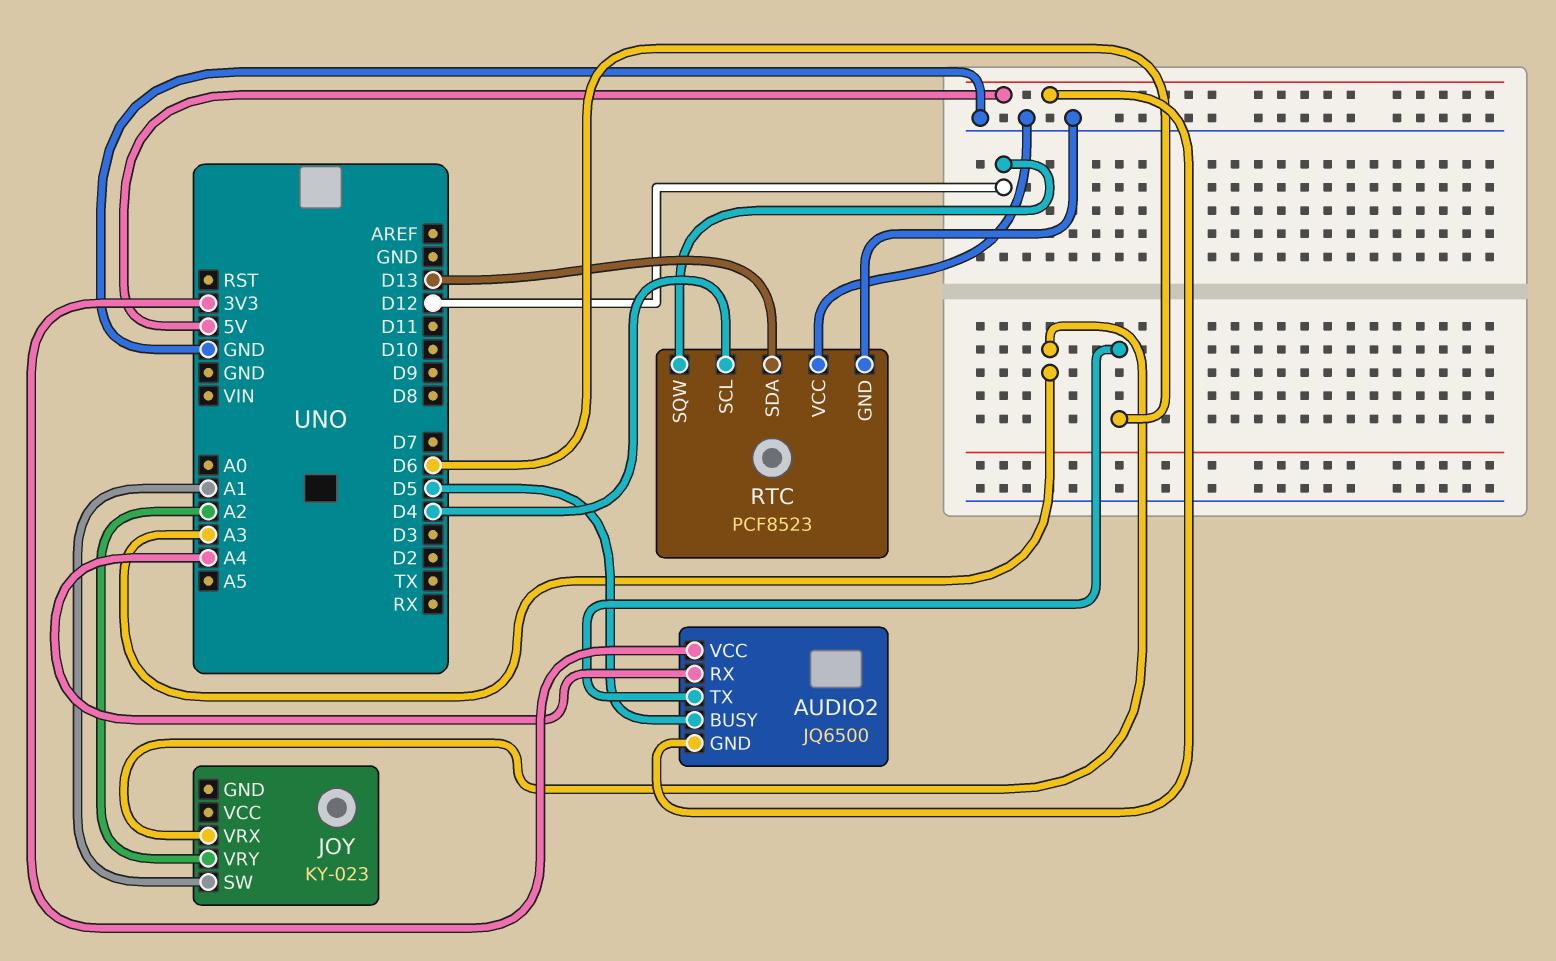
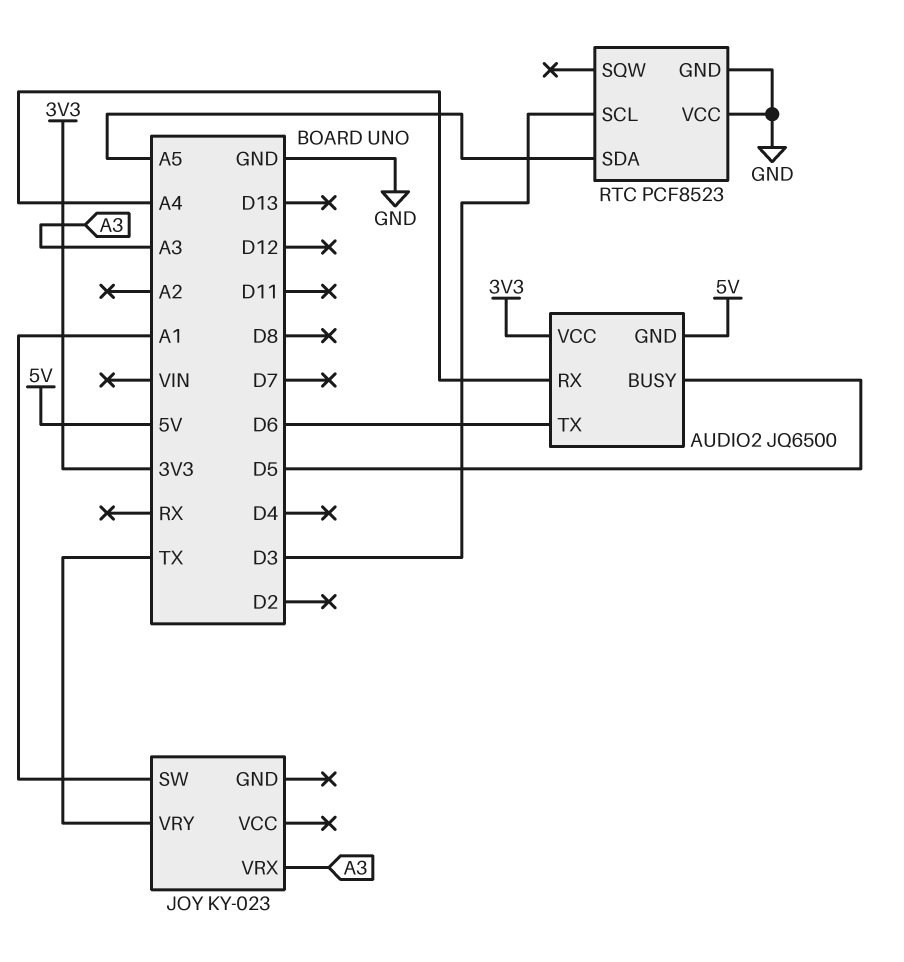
JOY pin VRY: A2 -> TX
RTC pin SCL: D4 -> D3
RTC pin SDA: D13 -> A5
RTC pin SQW: D12 -> none

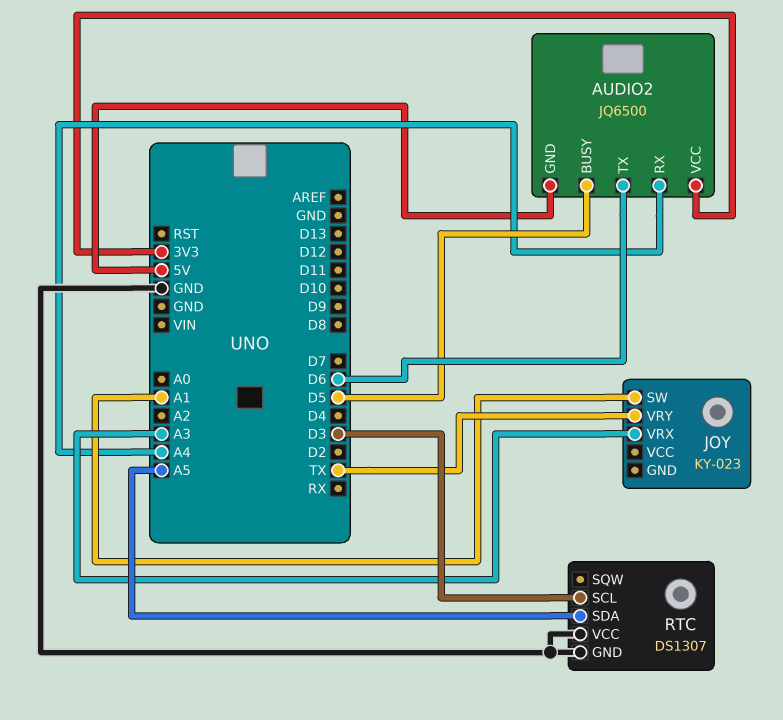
RTC: PCF8523 -> DS1307

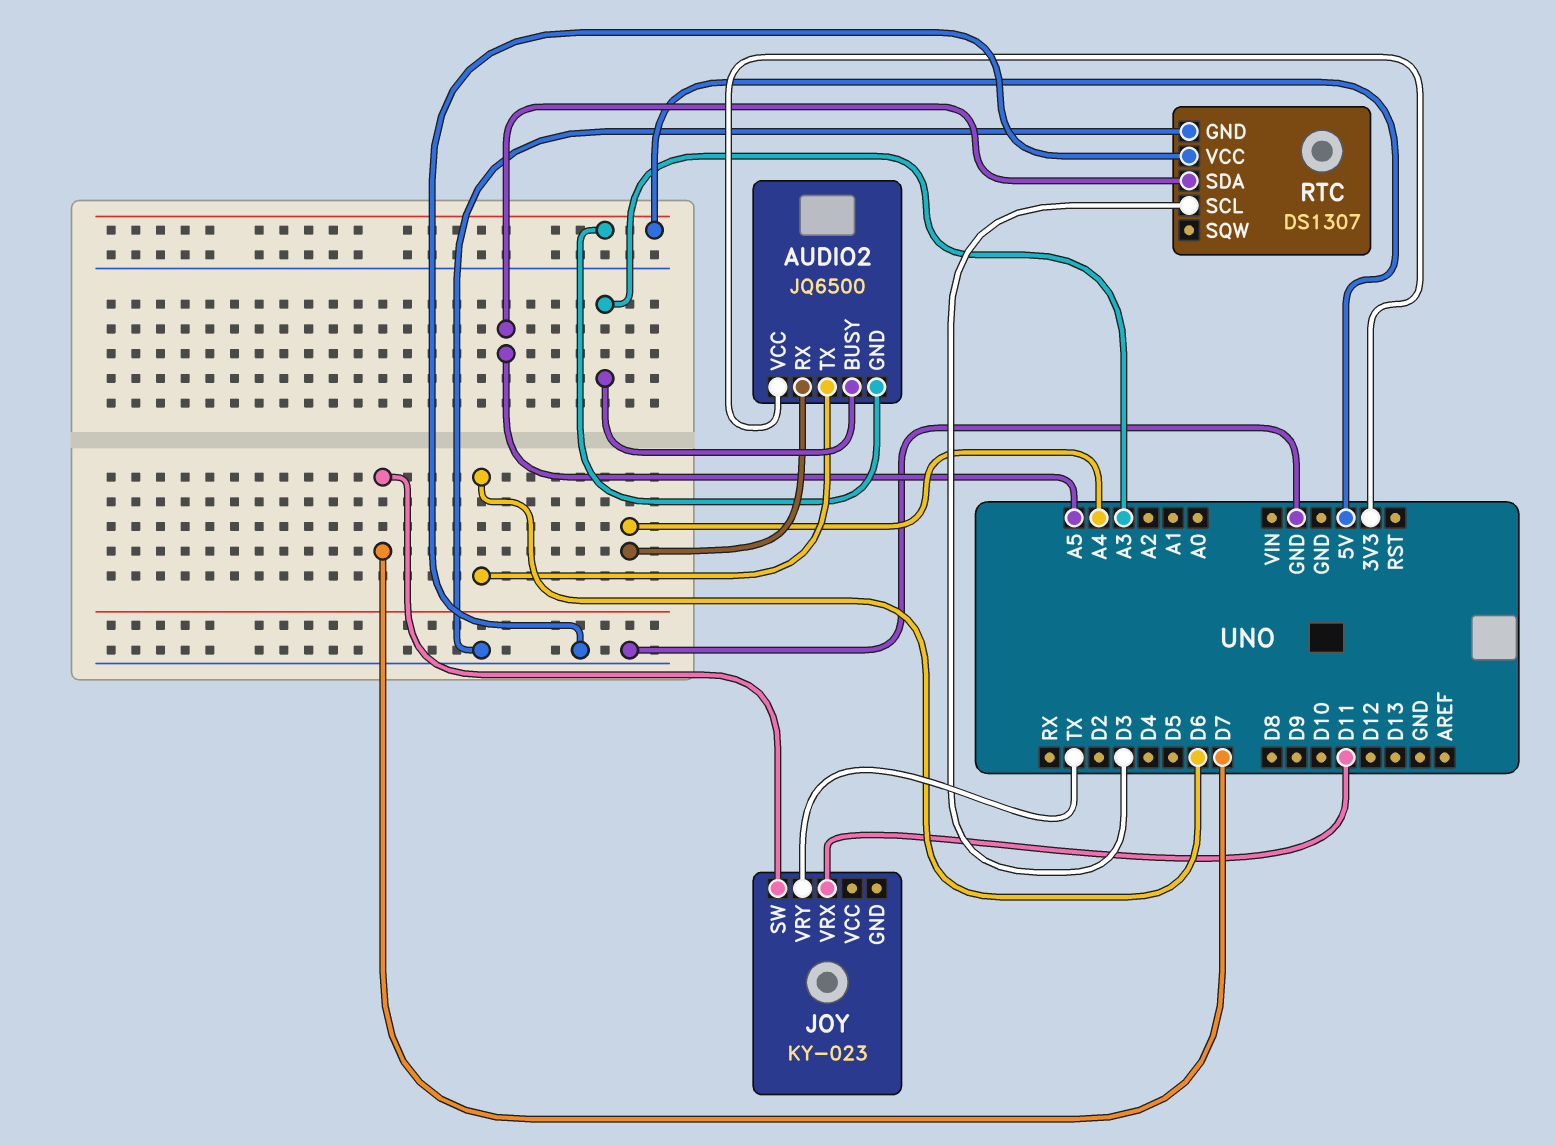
AUDIO2 pin BUSY: D5 -> A3
JOY pin SW: A1 -> D7
JOY pin VRX: A3 -> D11

